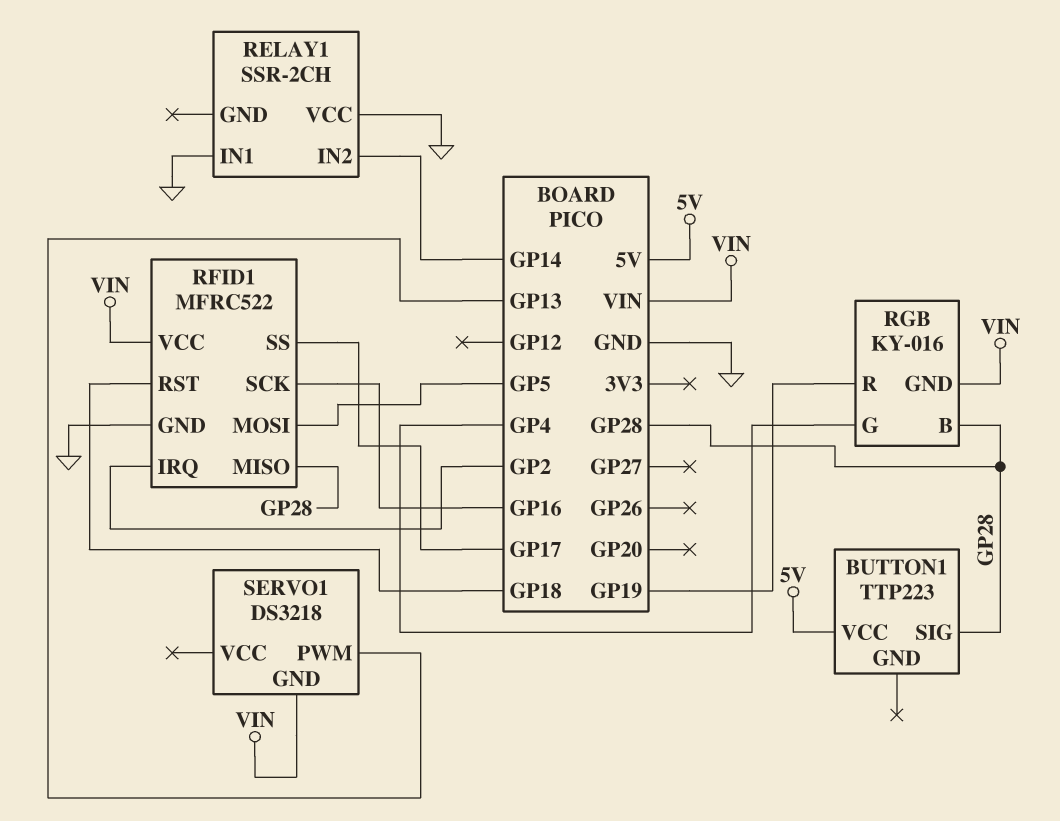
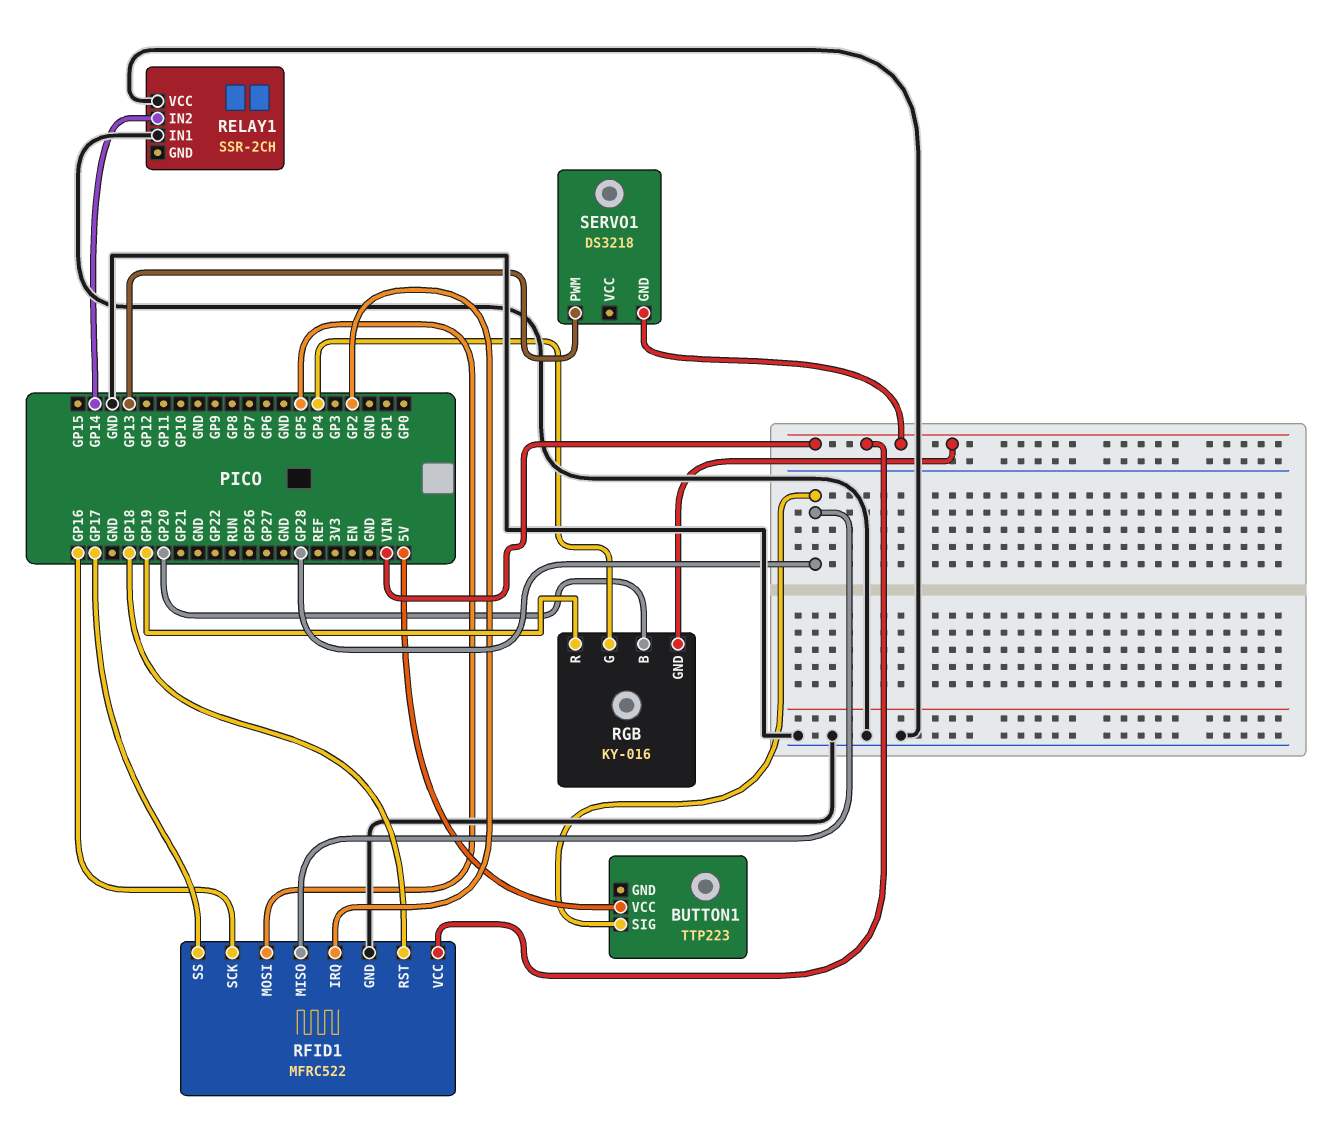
RGB pin B: GP28 -> GP20

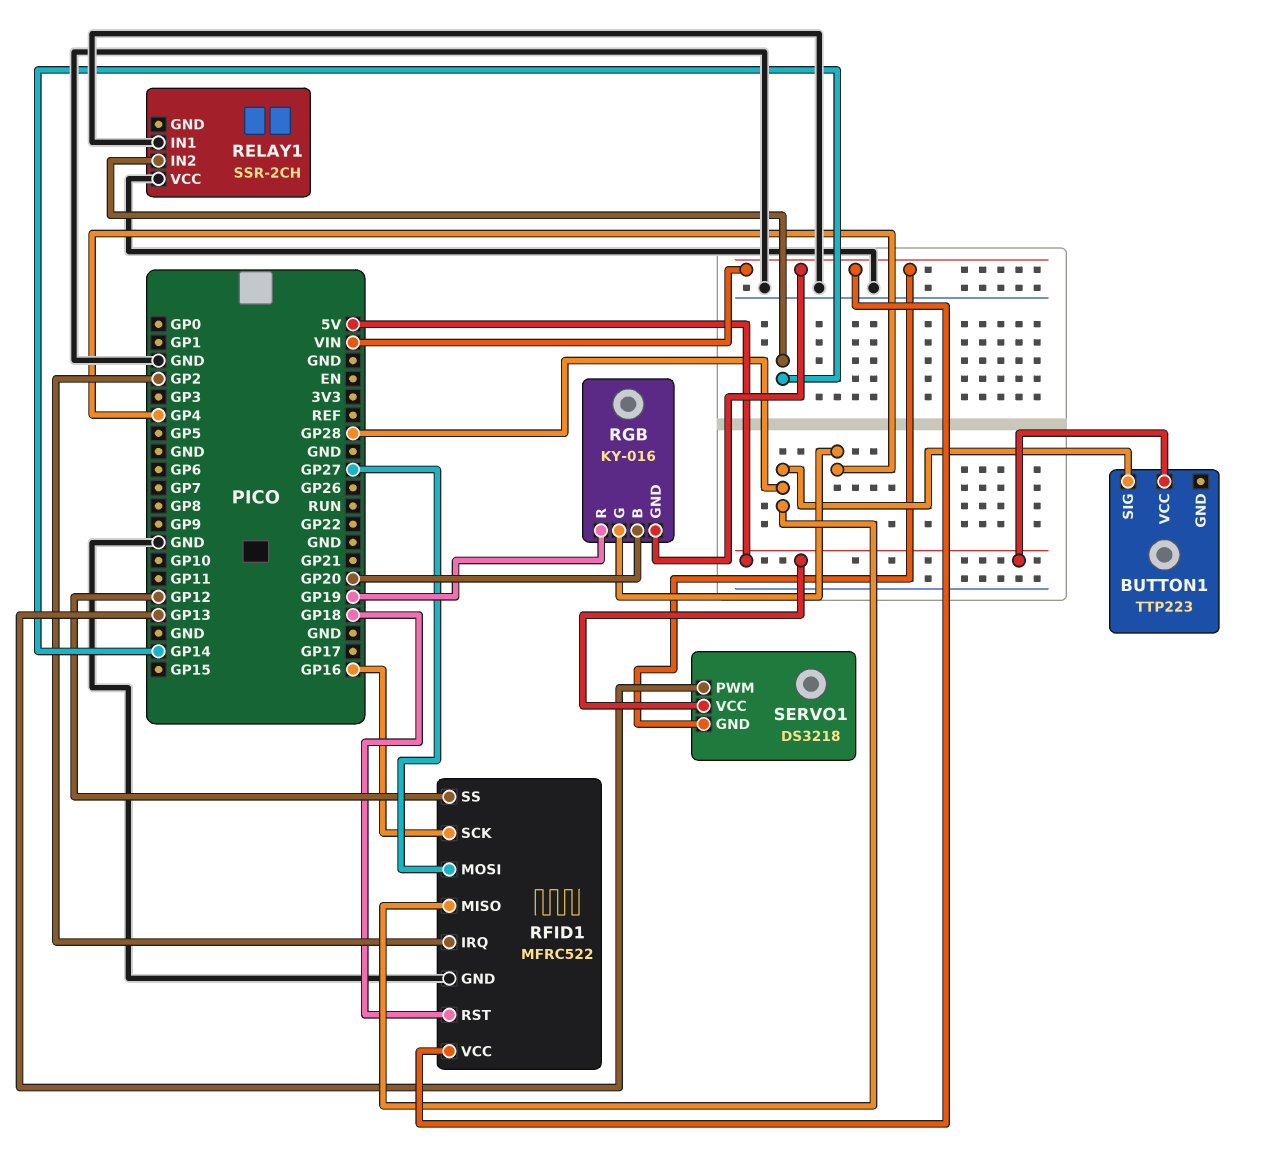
RFID1 pin MOSI: GP5 -> GP27
RFID1 pin SS: GP17 -> GP12
SERVO1 pin VCC: none -> 5V

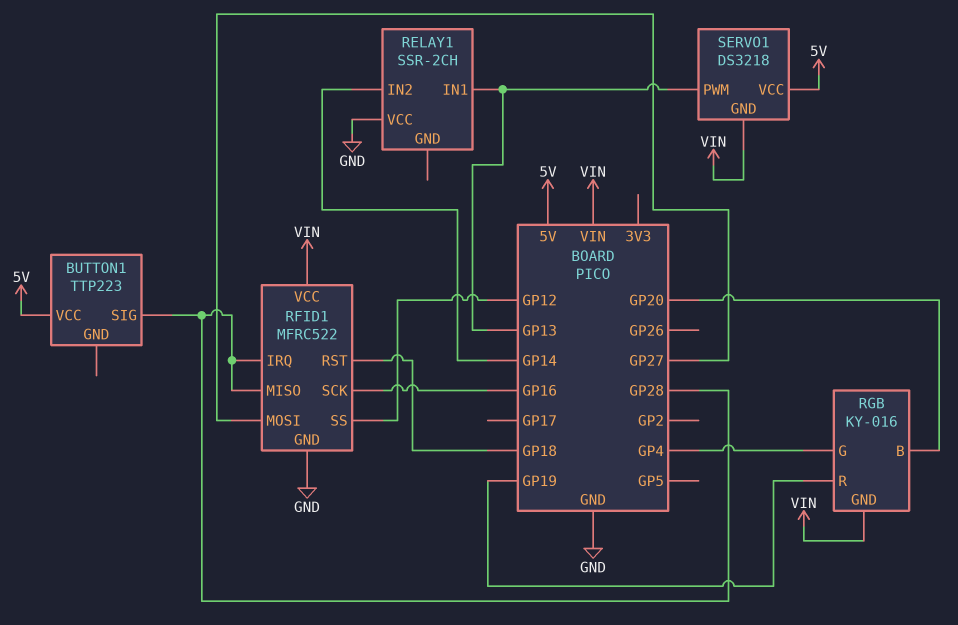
RELAY1 pin IN1: GND -> GP13
RFID1 pin IRQ: GP2 -> GP28

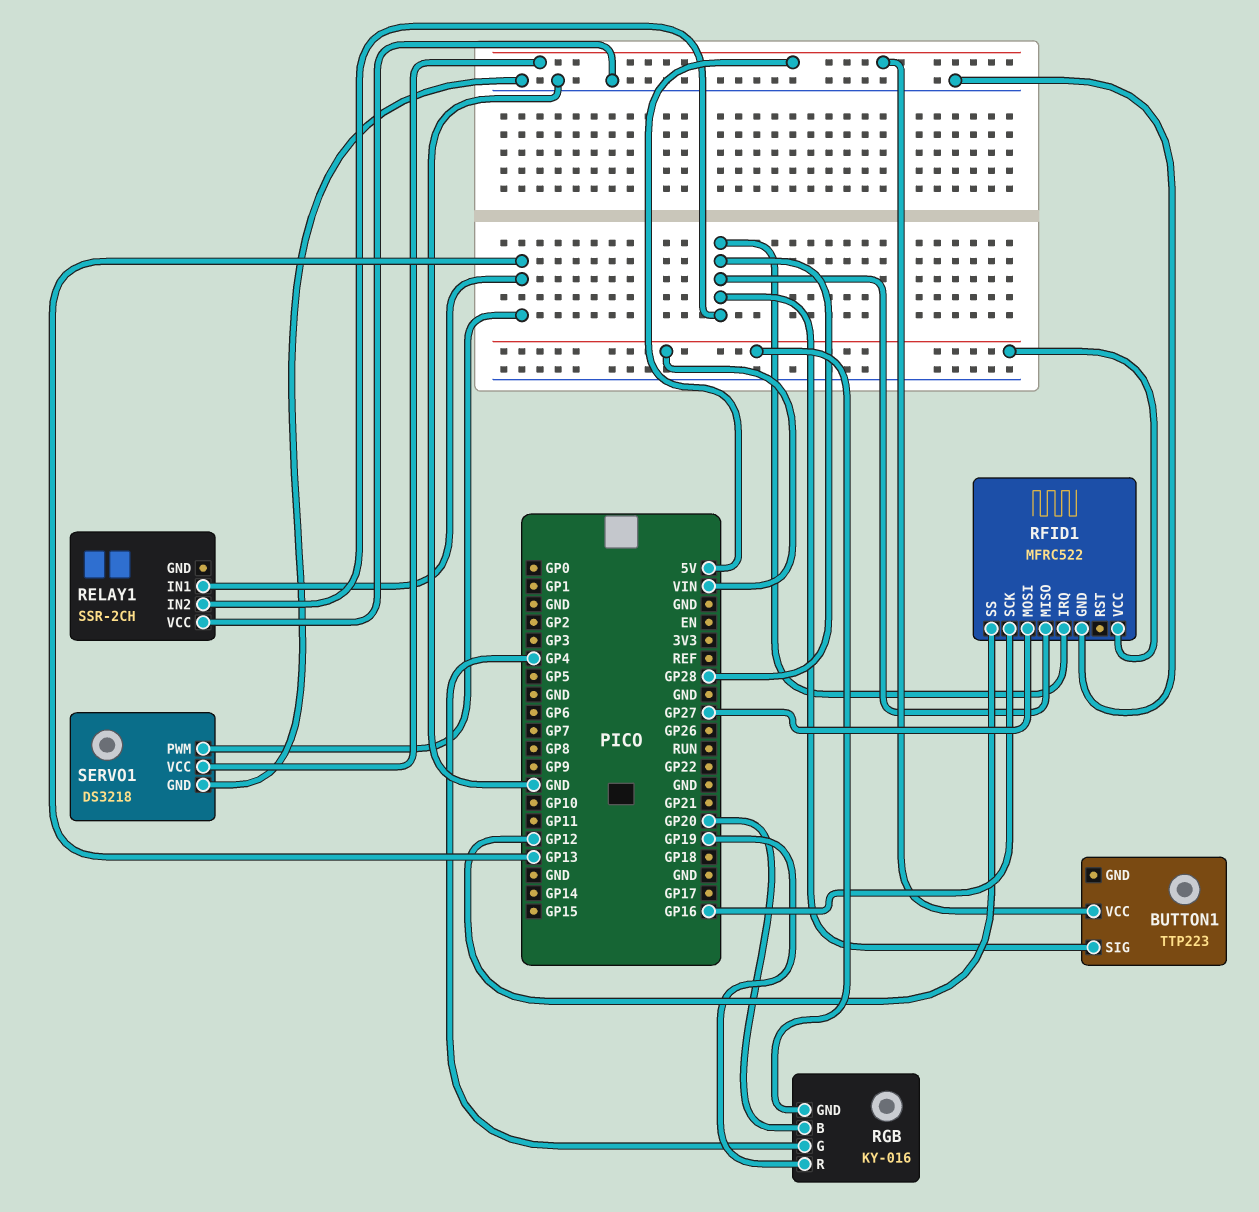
RELAY1 pin IN2: GP14 -> GP28
RFID1 pin RST: GP18 -> none
SERVO1 pin GND: VIN -> GND

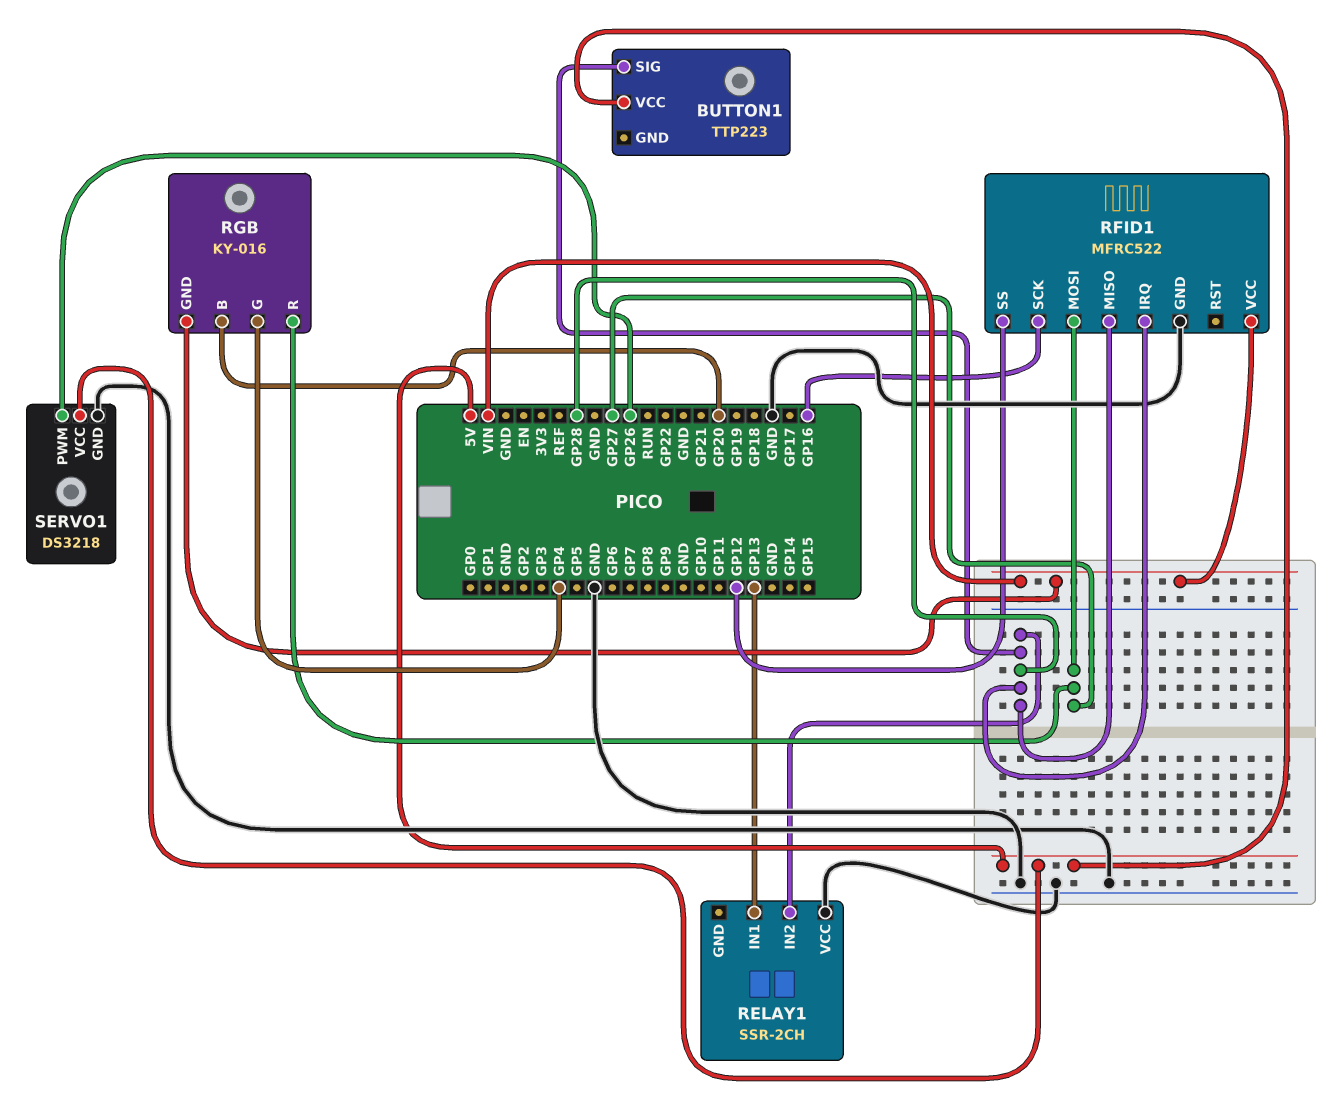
RGB pin R: GP19 -> GP27
SERVO1 pin PWM: GP13 -> GP26

